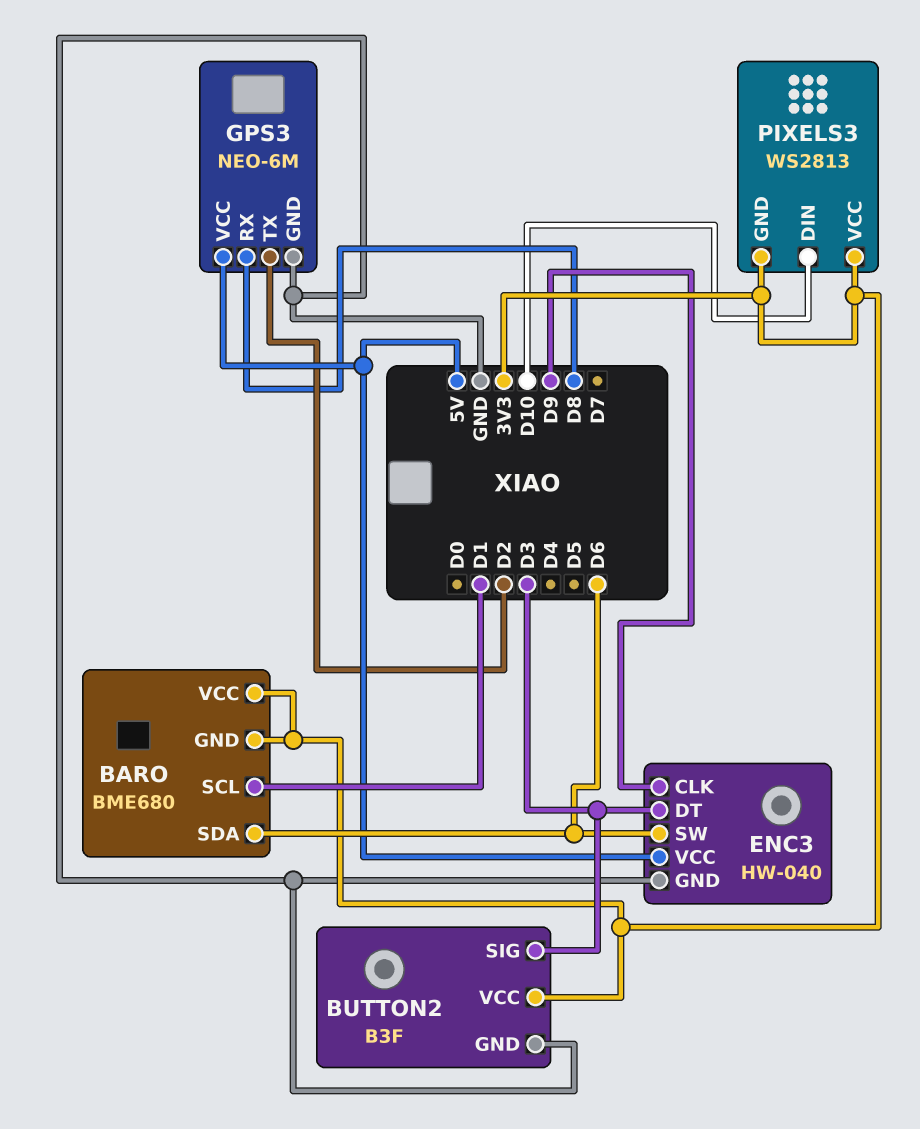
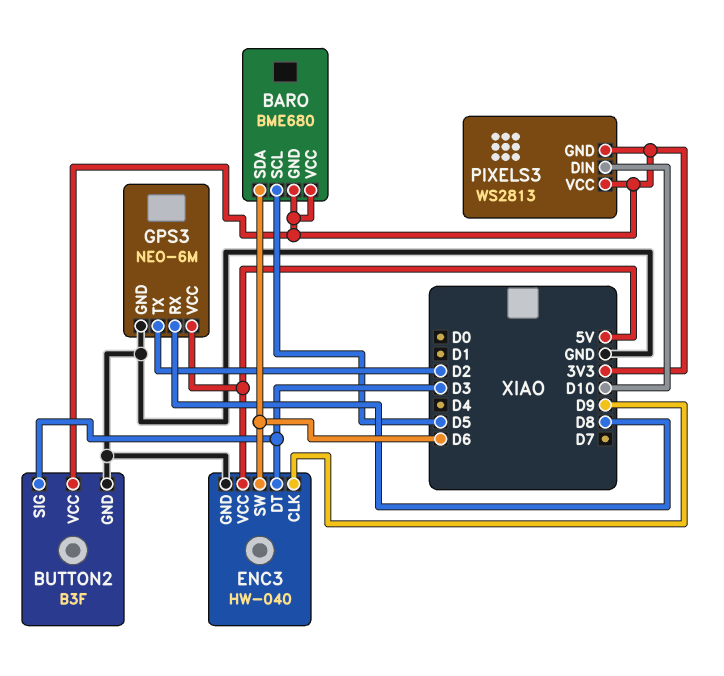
BARO pin SCL: D1 -> D5

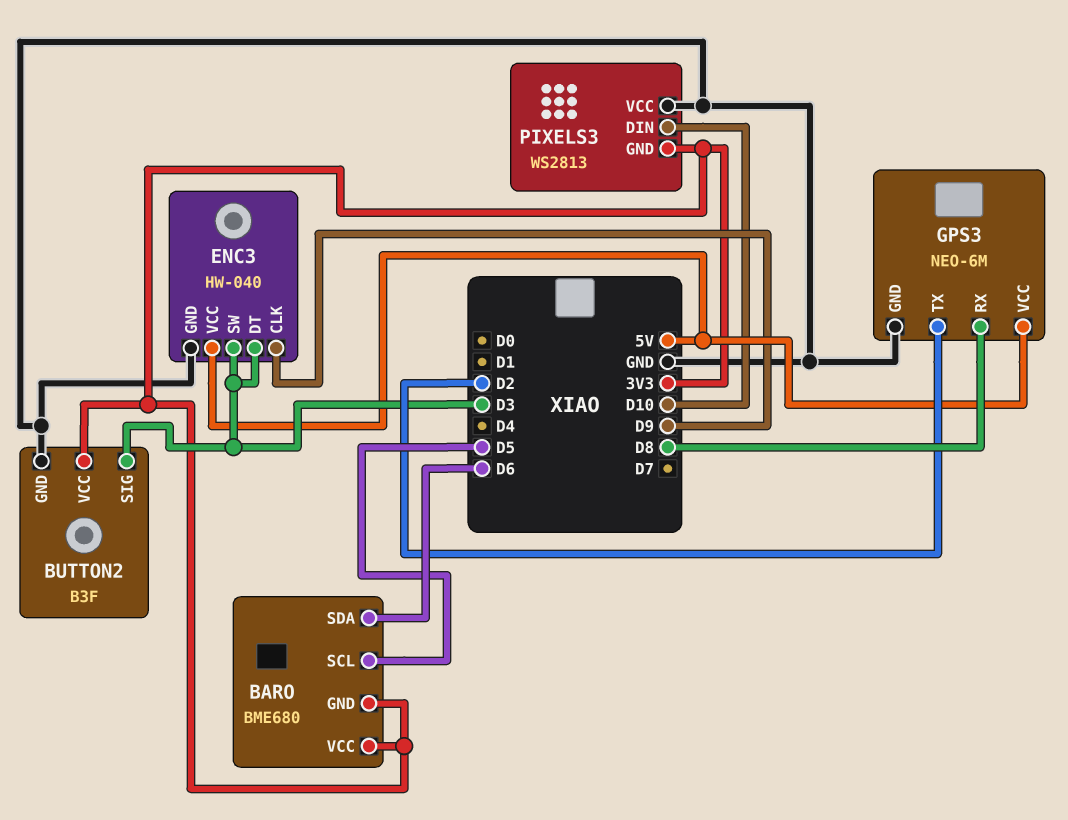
ENC3 pin SW: D6 -> D3
PIXELS3 pin VCC: 3V3 -> GND

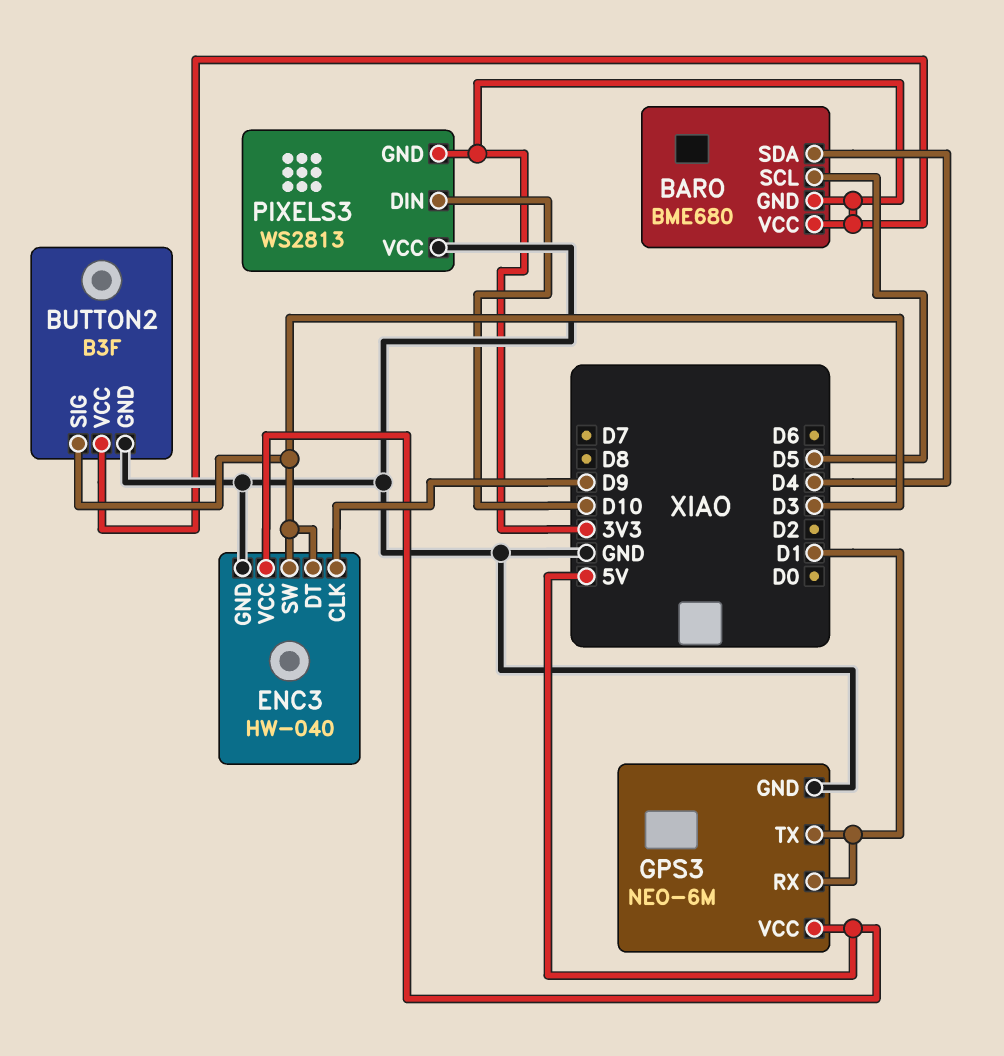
BARO pin SDA: D6 -> D4
GPS3 pin RX: D8 -> D1
GPS3 pin TX: D2 -> D1

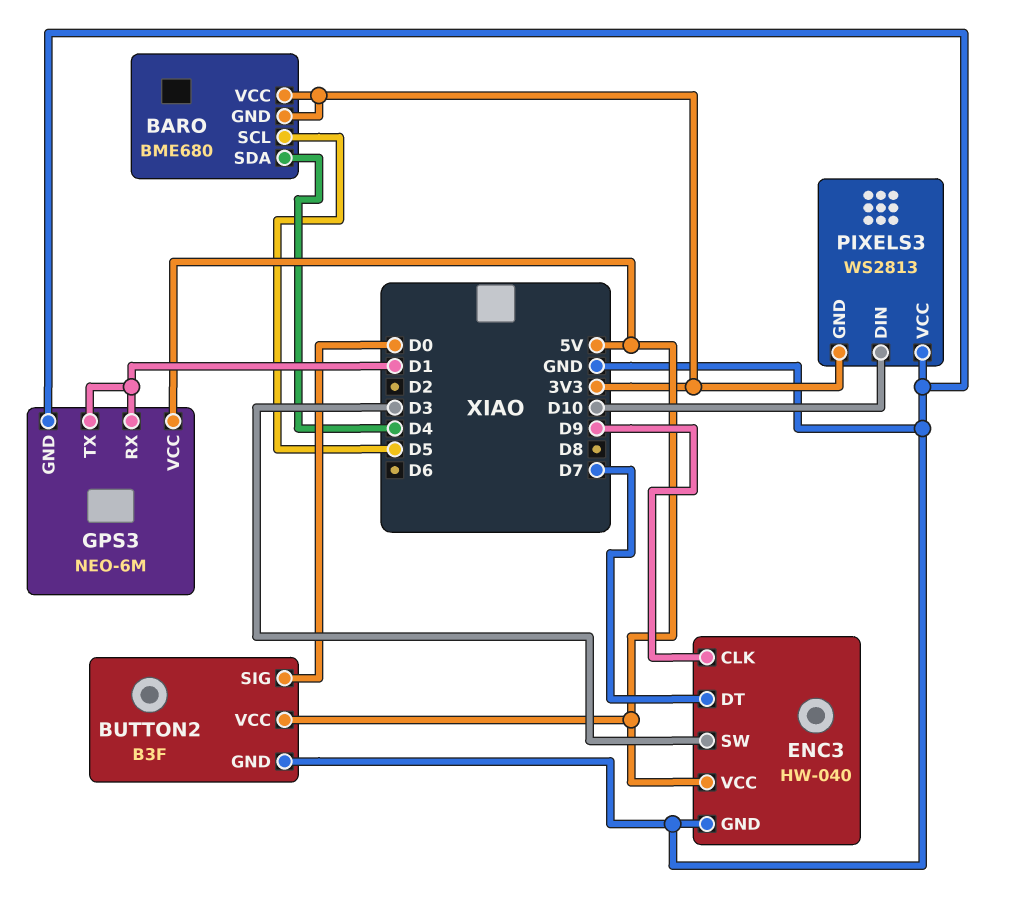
BUTTON2 pin SIG: D3 -> D0
BUTTON2 pin VCC: 3V3 -> 5V
ENC3 pin DT: D3 -> D7

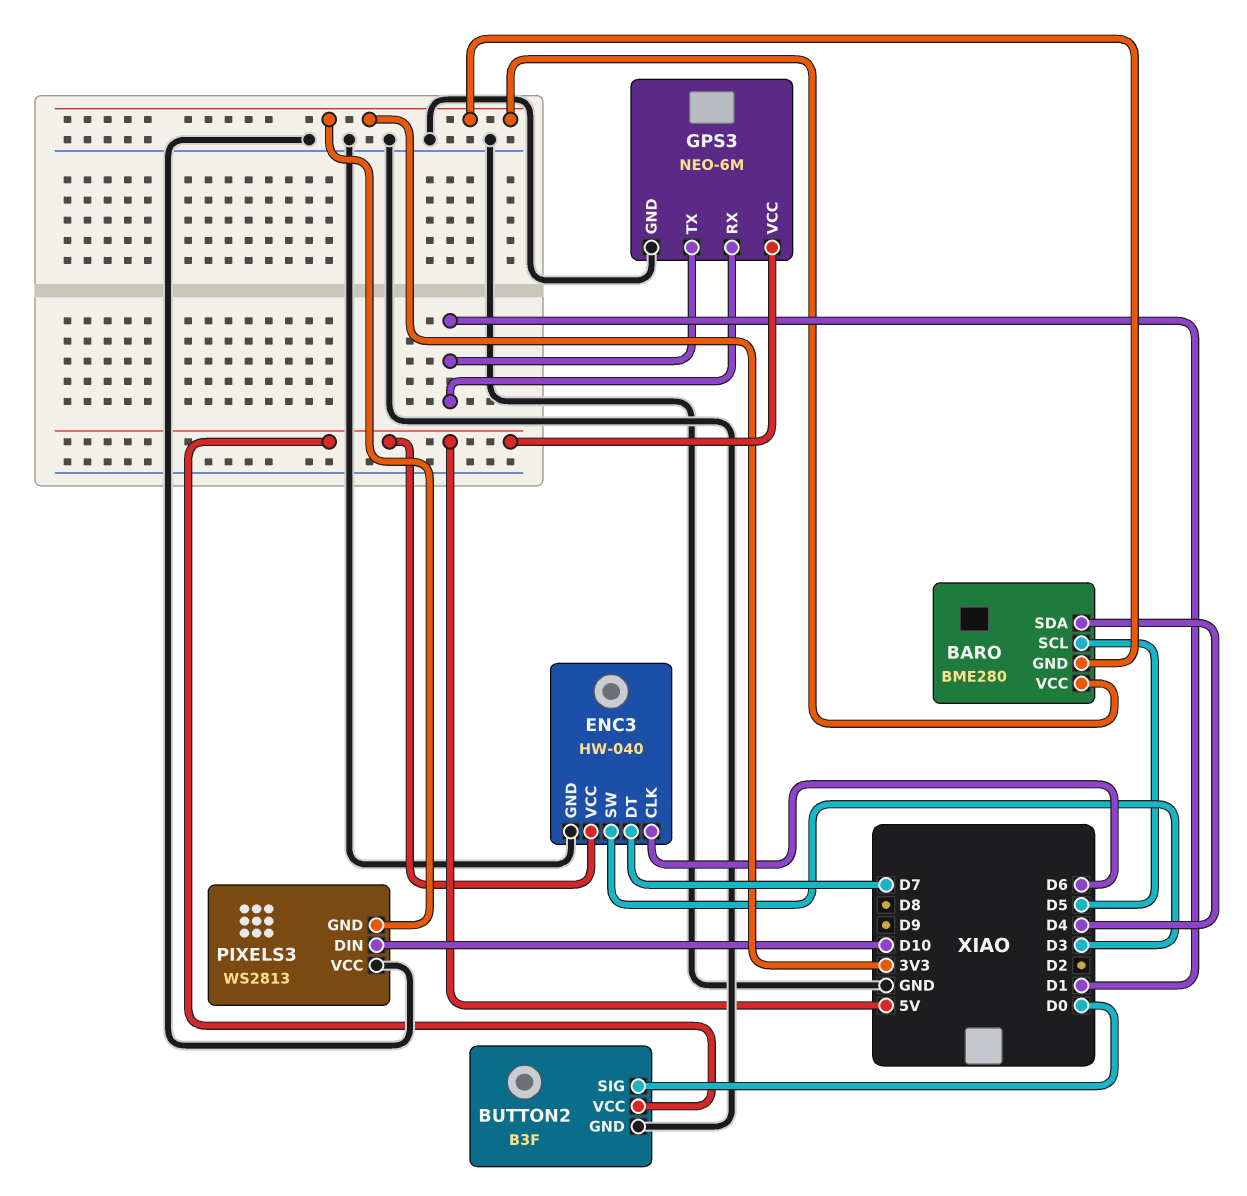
BARO: BME680 -> BME280
ENC3 pin CLK: D9 -> D6

